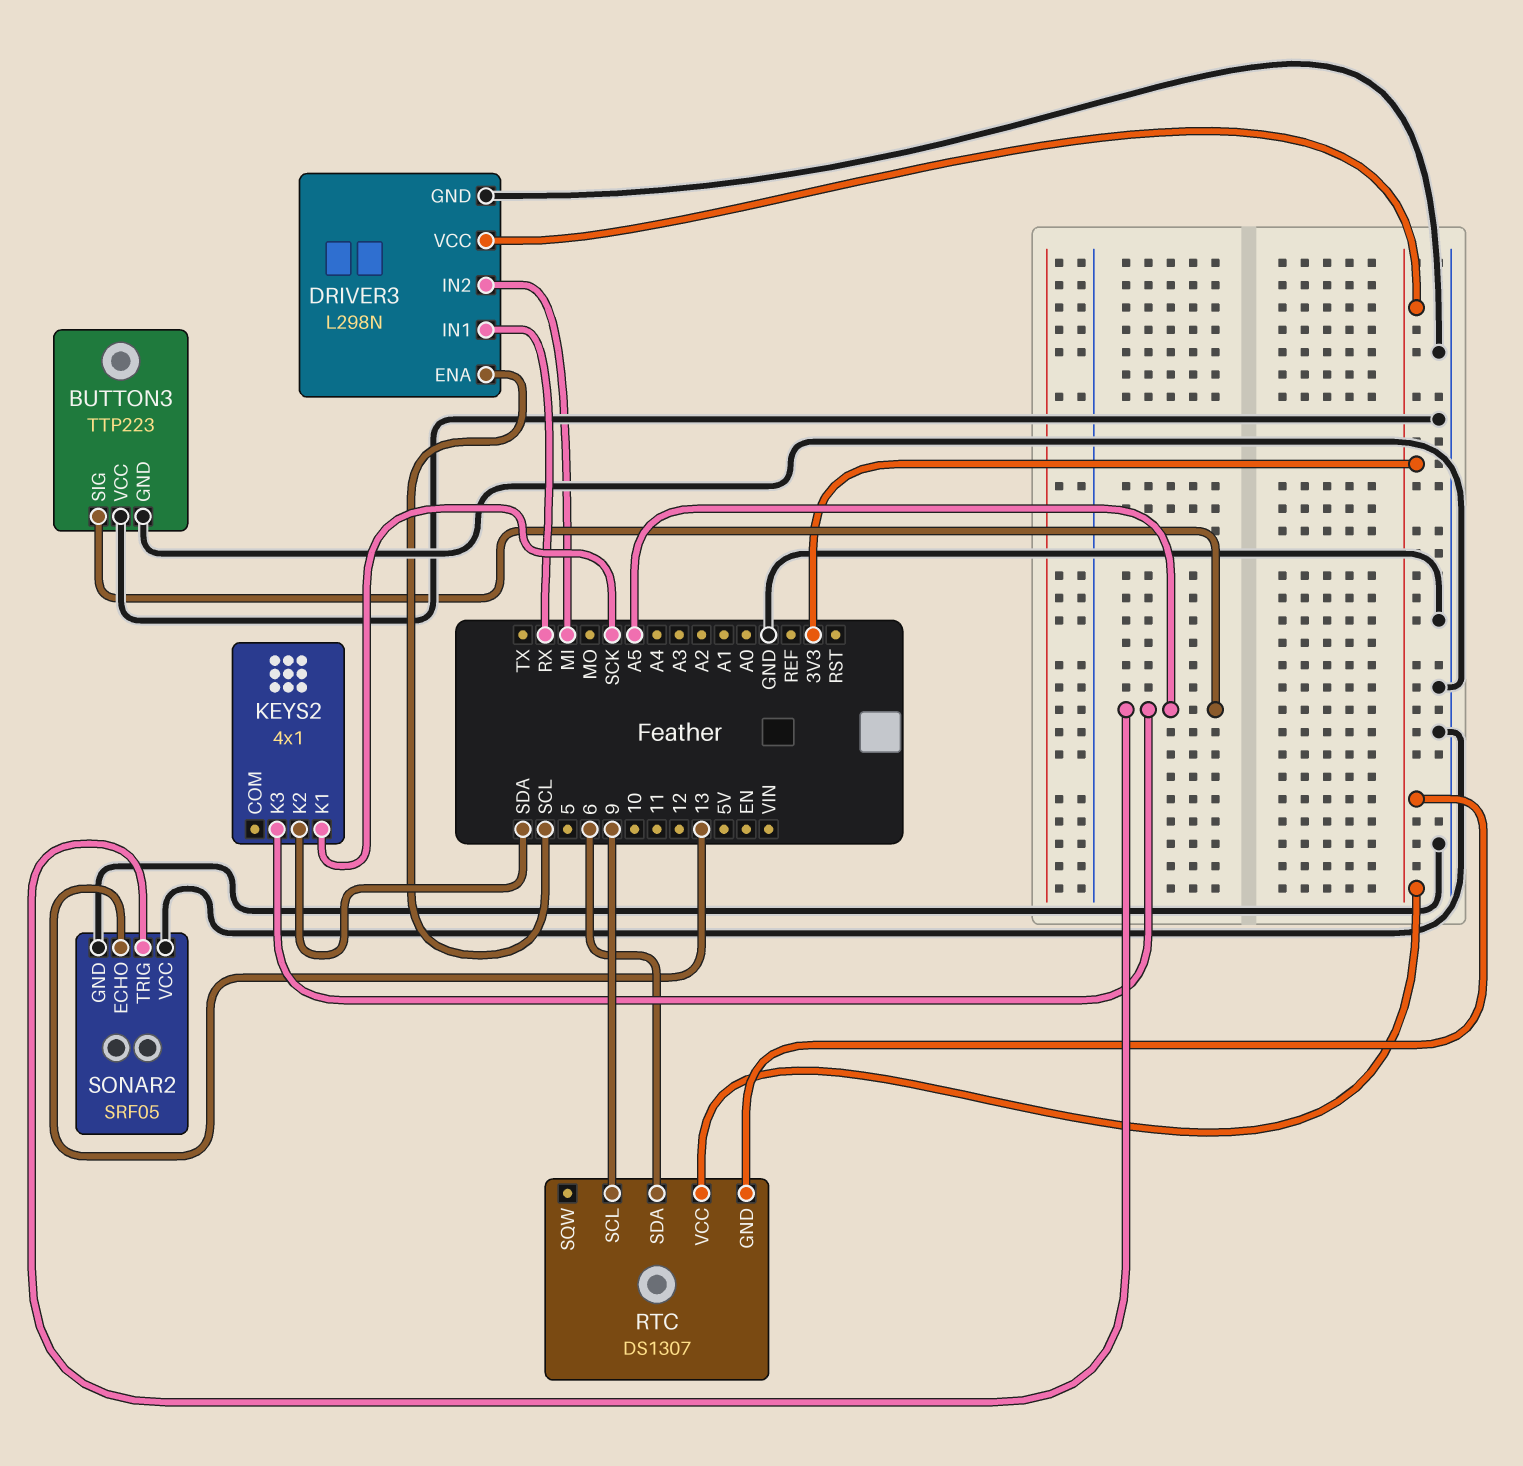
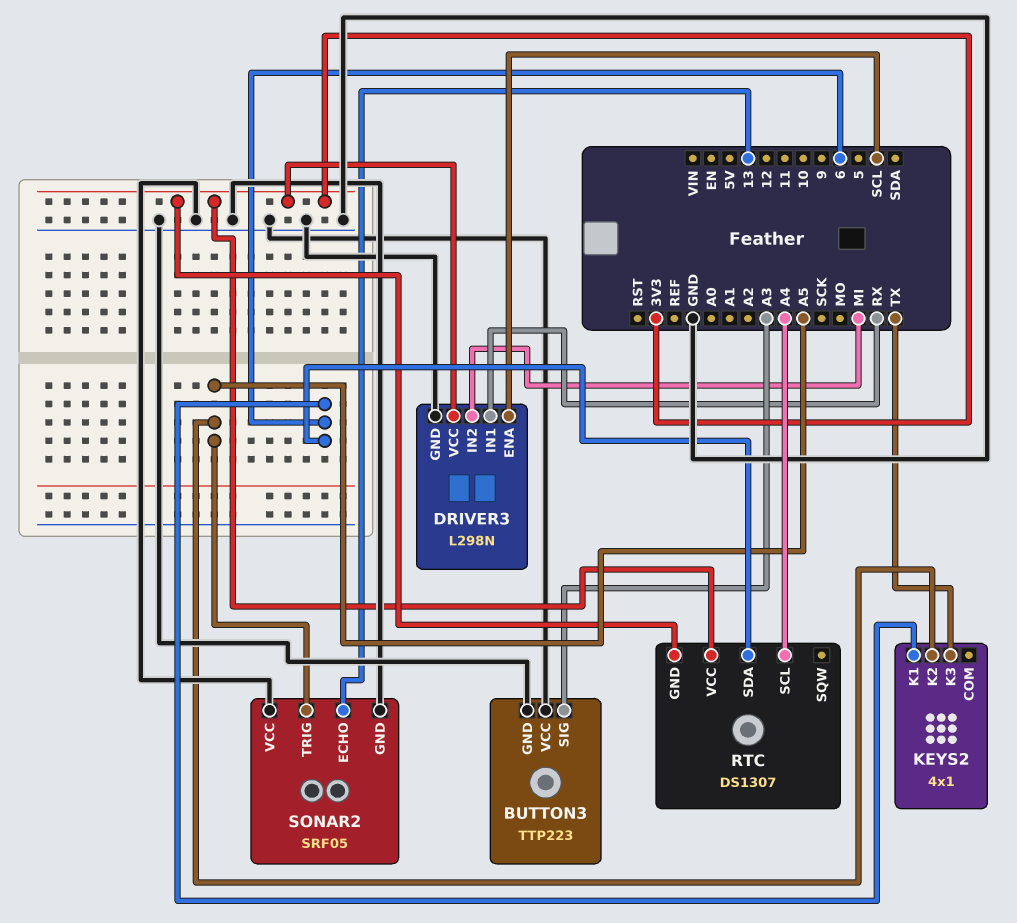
BUTTON3 pin SIG: A5 -> A3
KEYS2 pin K1: SCK -> 6
KEYS2 pin K2: SDA -> A5
KEYS2 pin K3: A5 -> TX
RTC pin SCL: 9 -> A4

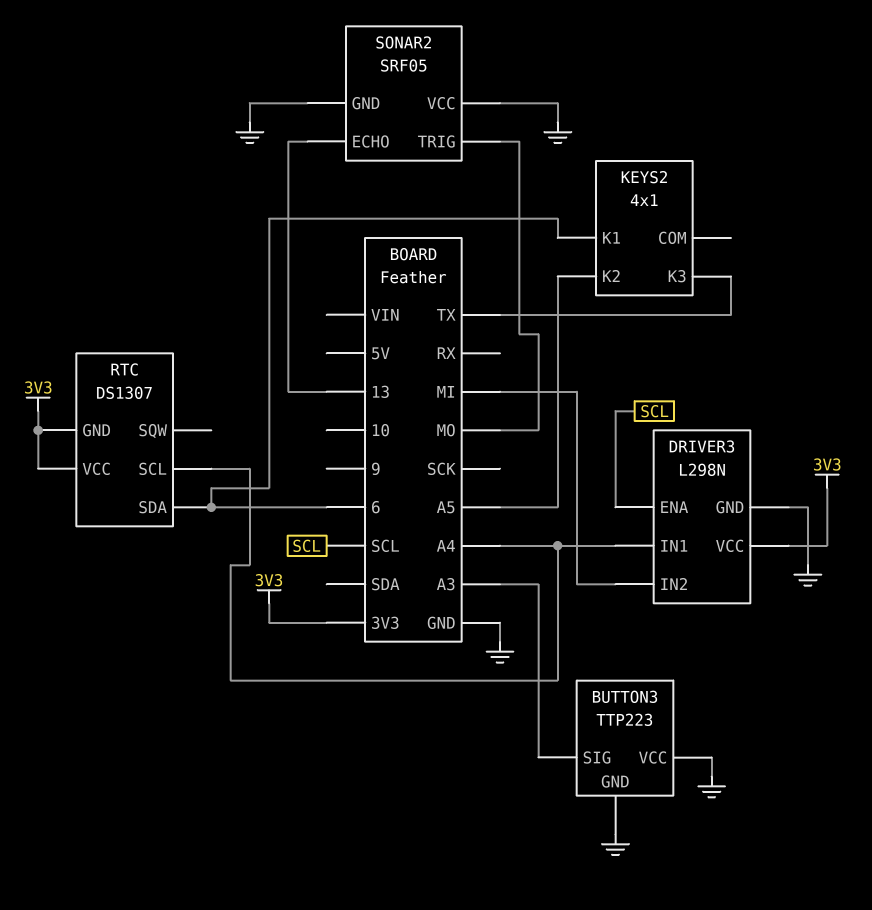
DRIVER3 pin IN1: RX -> A4
SONAR2 pin TRIG: A5 -> MO

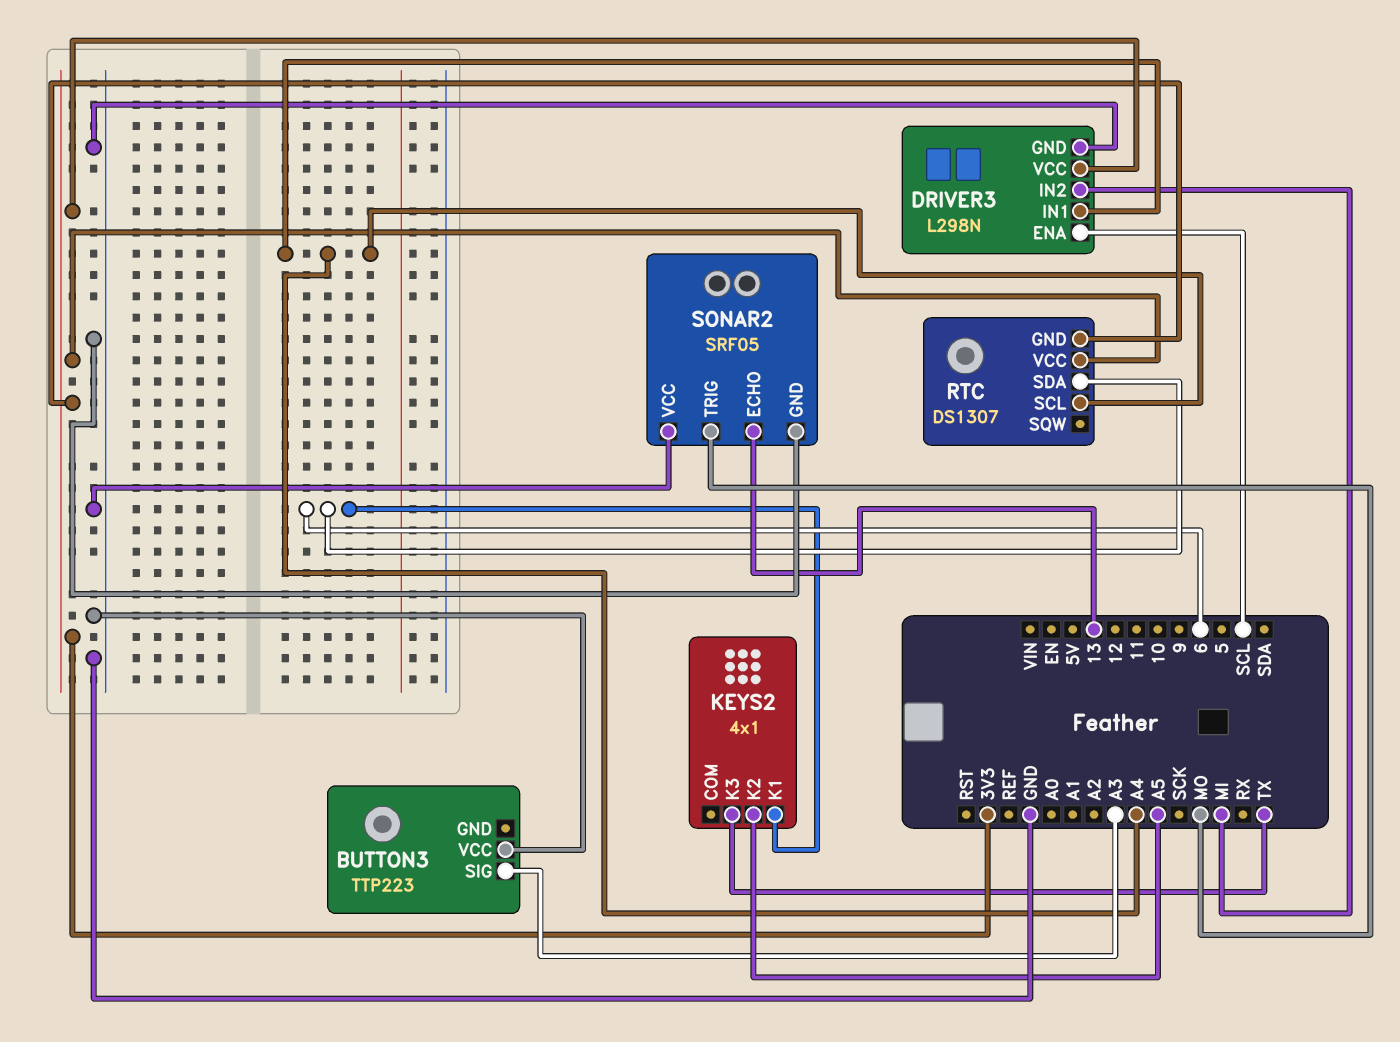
BUTTON3 pin GND: GND -> none

